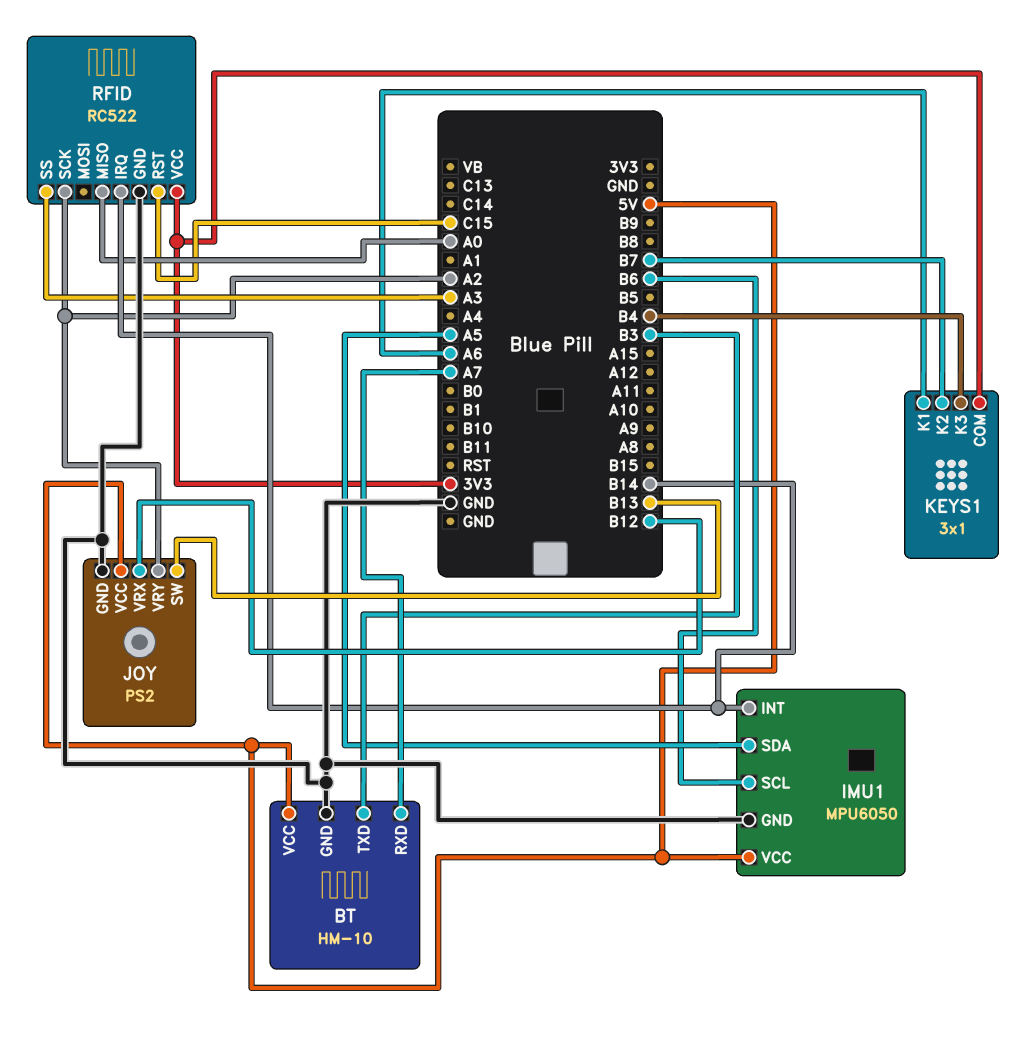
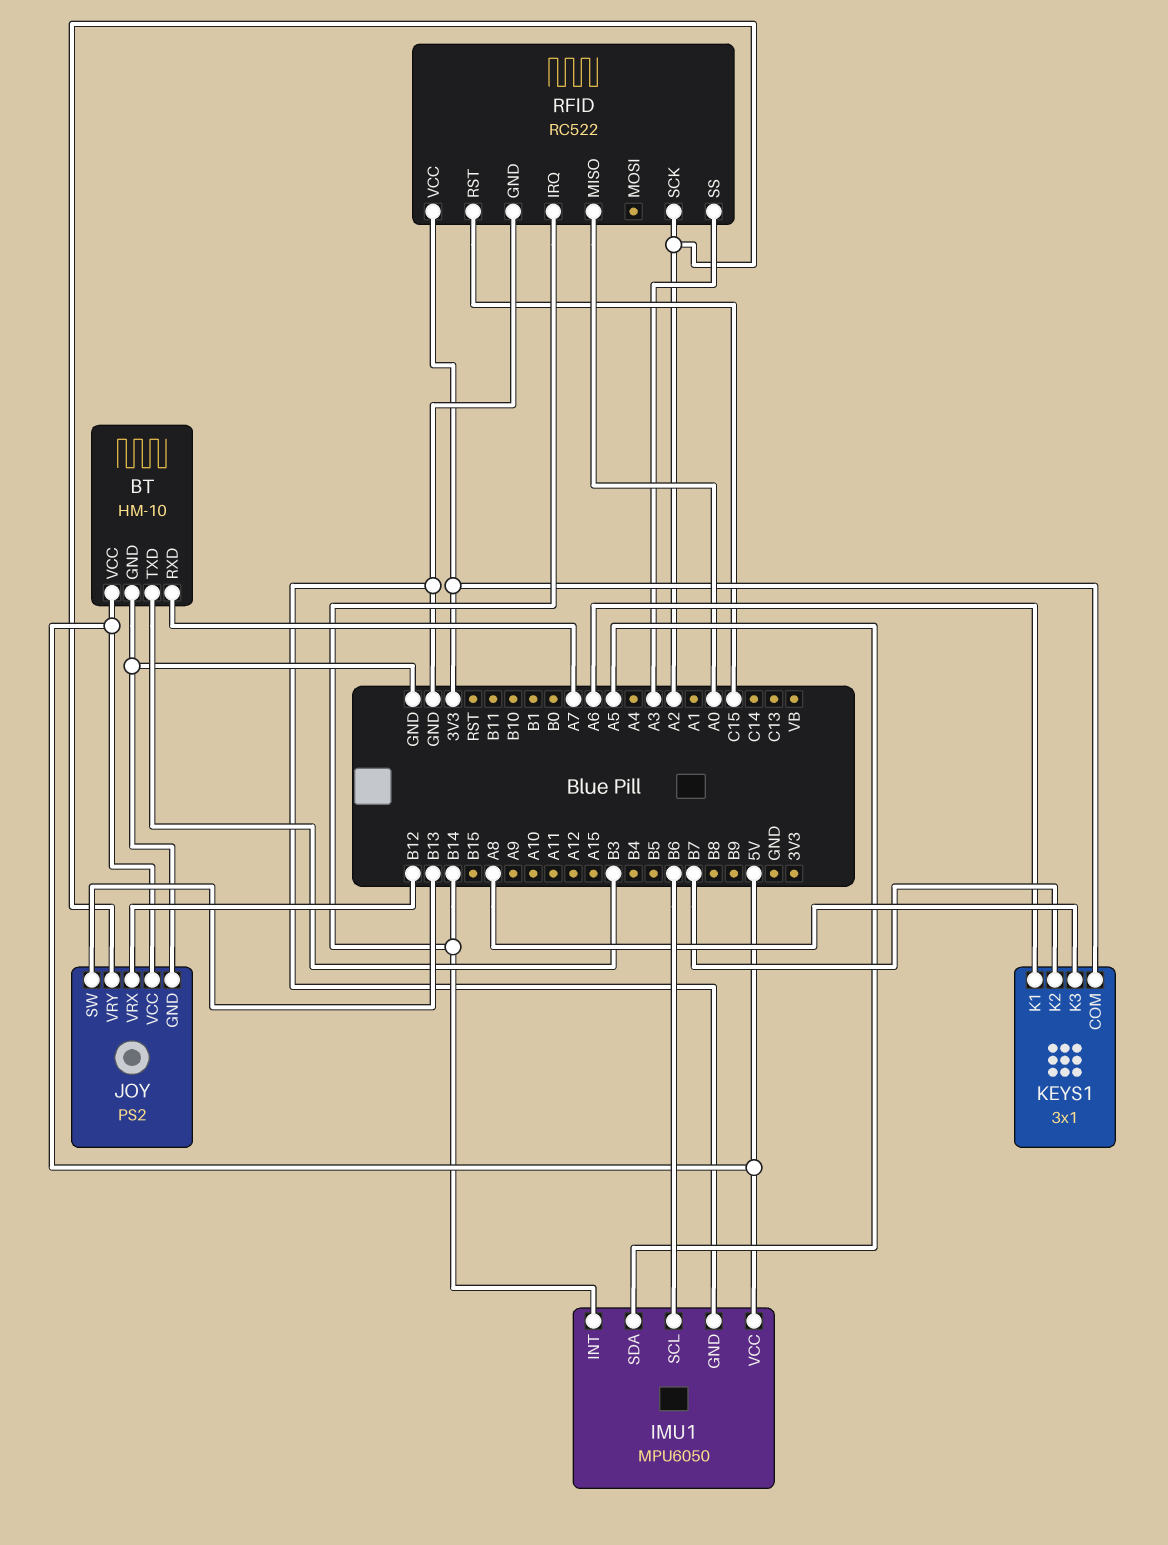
KEYS1 pin K3: B4 -> A8

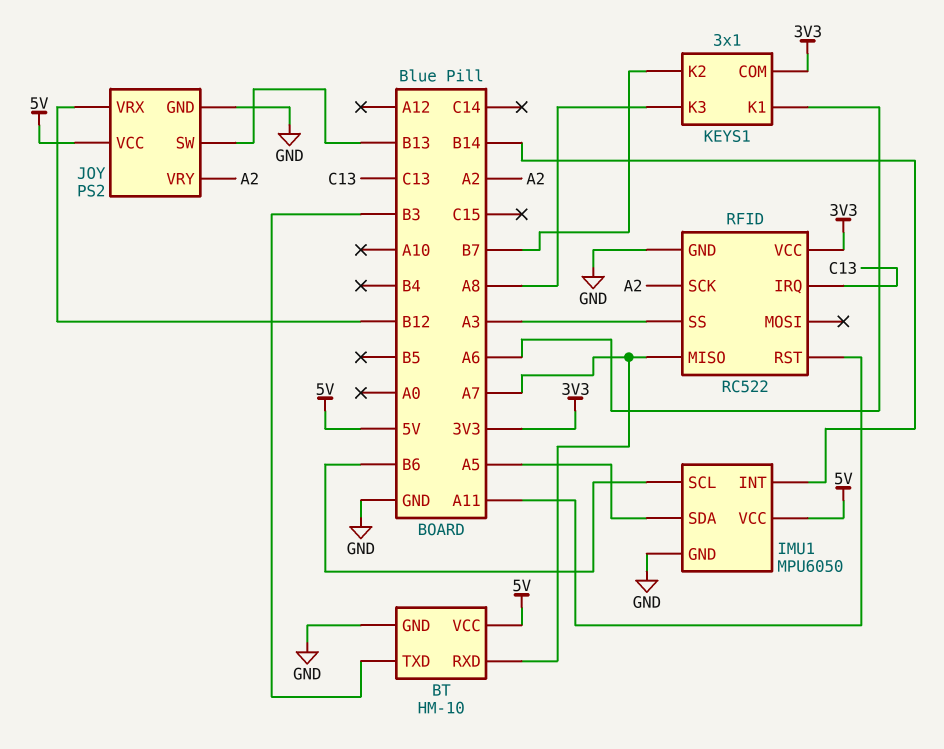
RFID pin IRQ: B14 -> C13
RFID pin MISO: A0 -> A7
RFID pin RST: C15 -> A11

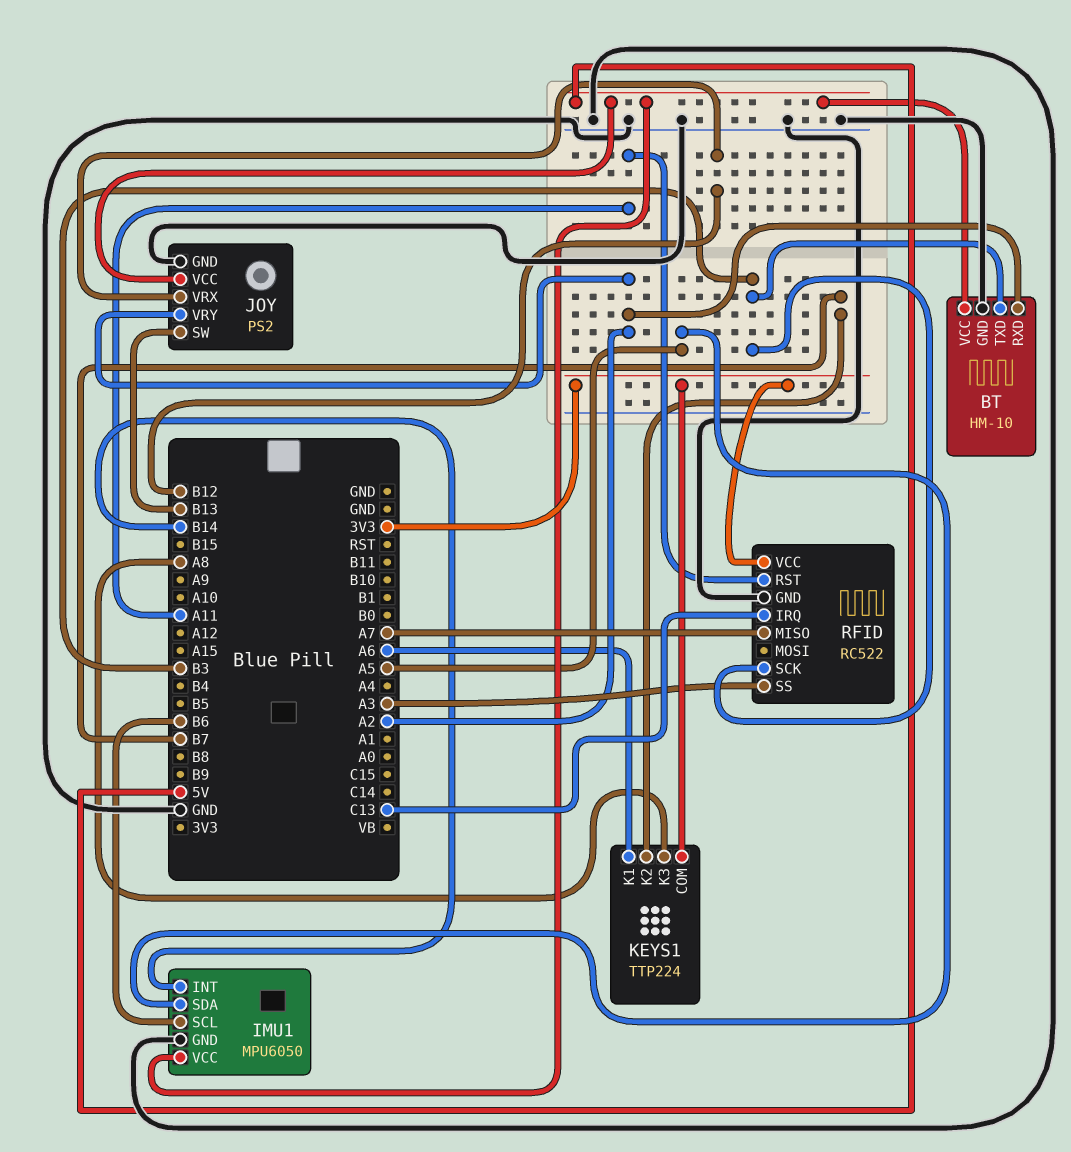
BT pin RXD: A7 -> A2
KEYS1: 3x1 -> TTP224
RFID pin SCK: A2 -> B3

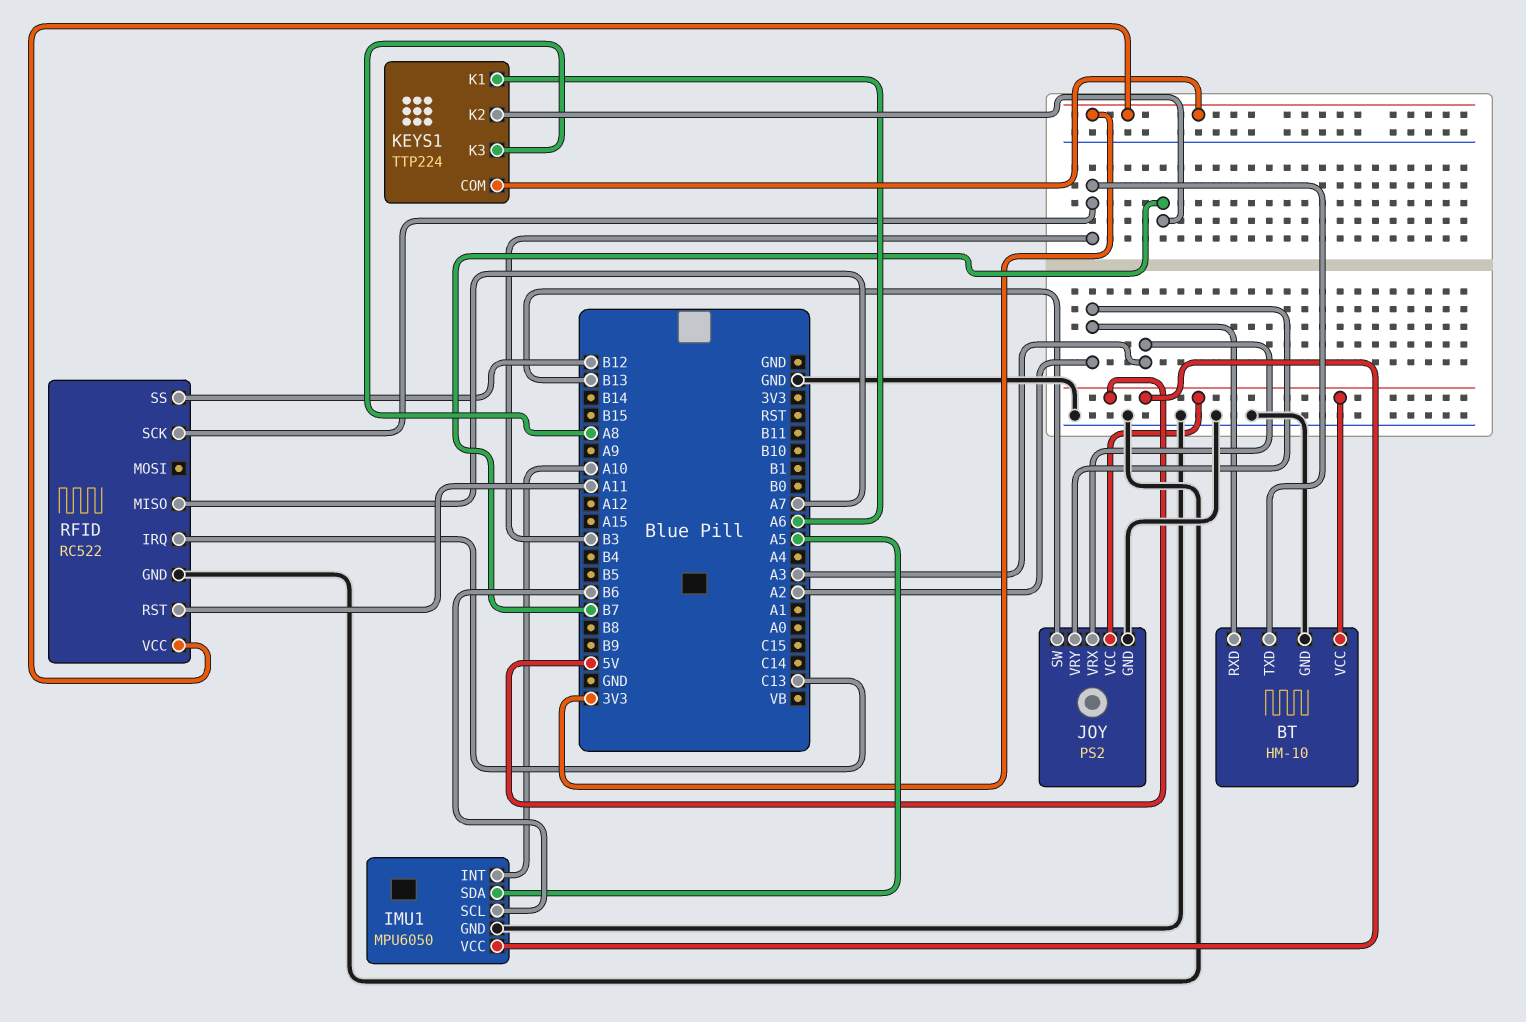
IMU1 pin INT: B14 -> A10
JOY pin VRX: B12 -> A3
RFID pin SS: A3 -> B12

